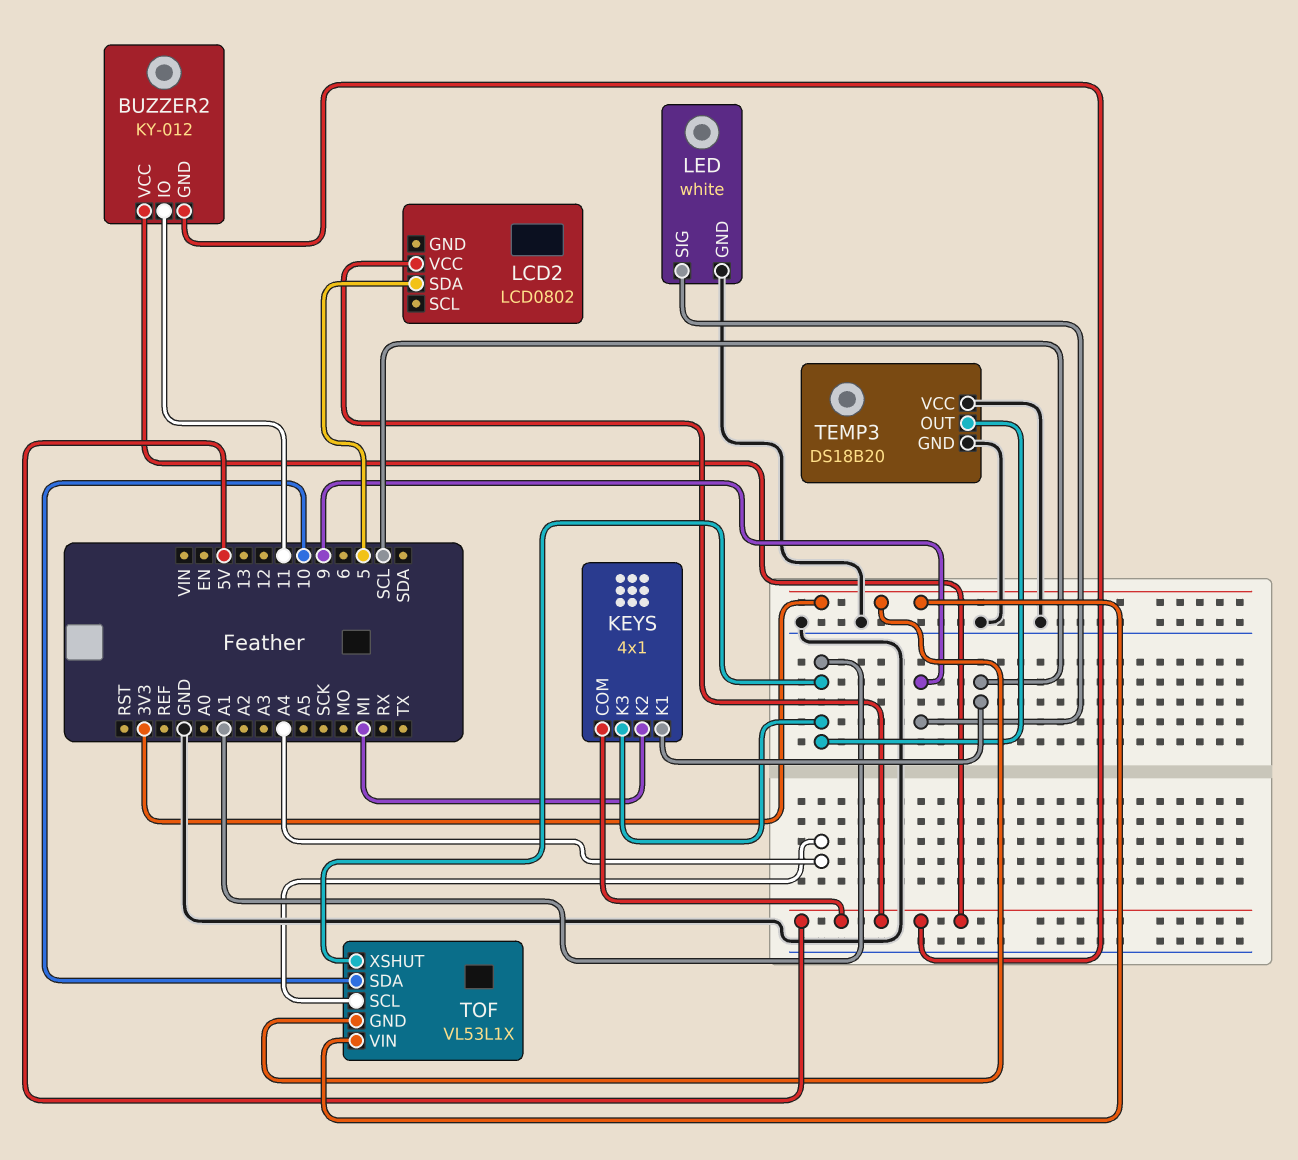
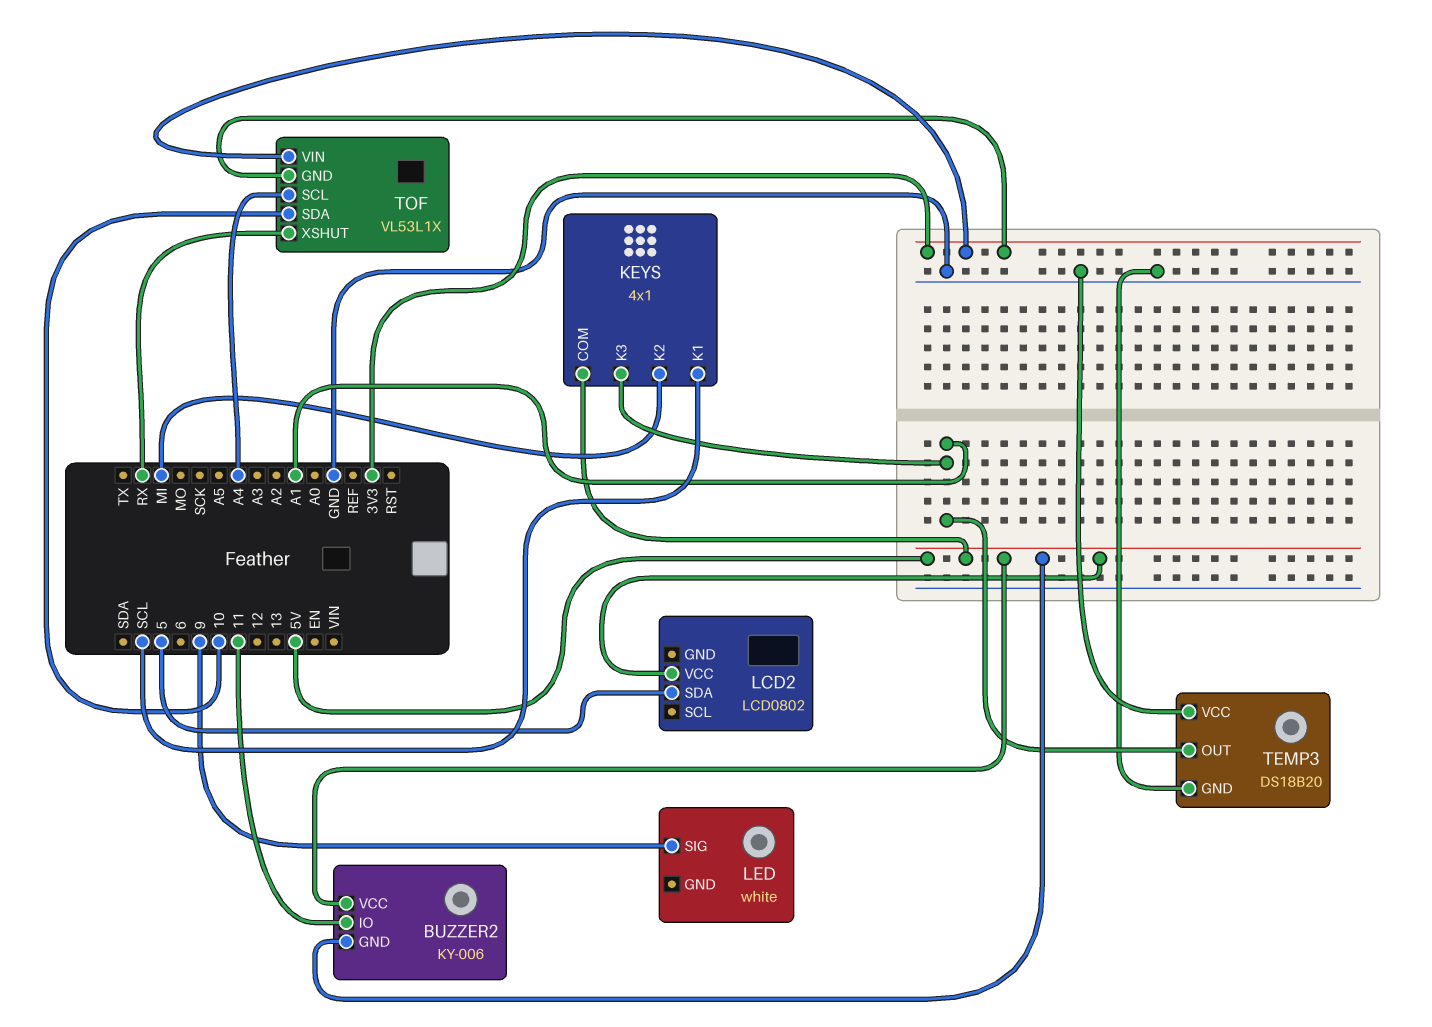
BUZZER2: KY-012 -> KY-006
LED pin GND: GND -> none
TOF pin XSHUT: A1 -> RX

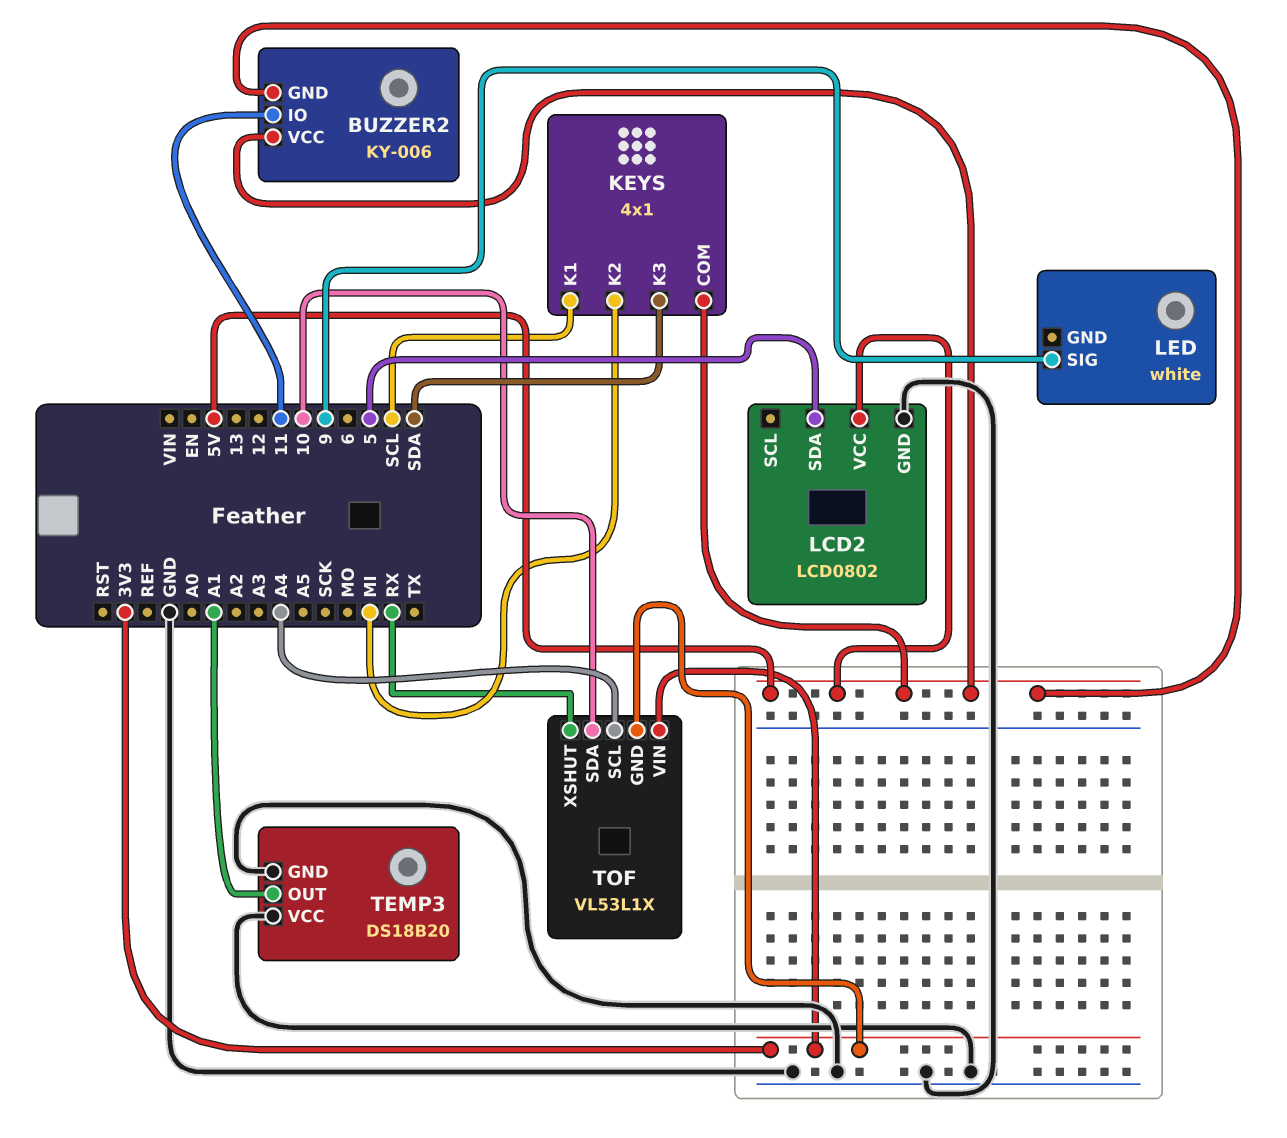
KEYS pin K3: A1 -> SDA
LCD2 pin GND: none -> GND

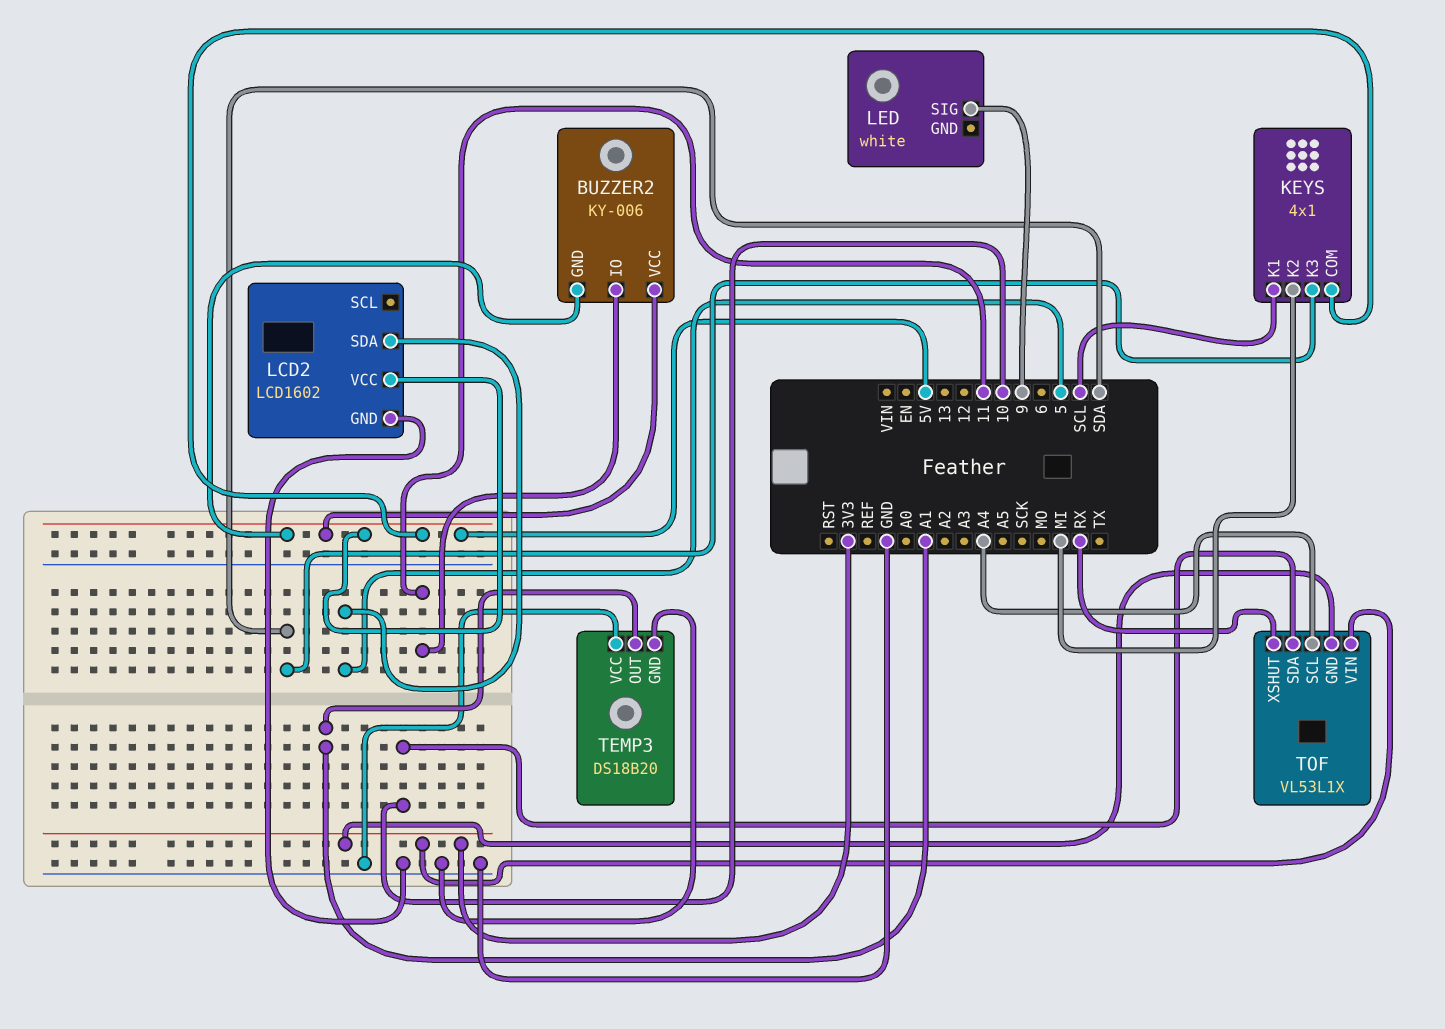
LCD2: LCD0802 -> LCD1602

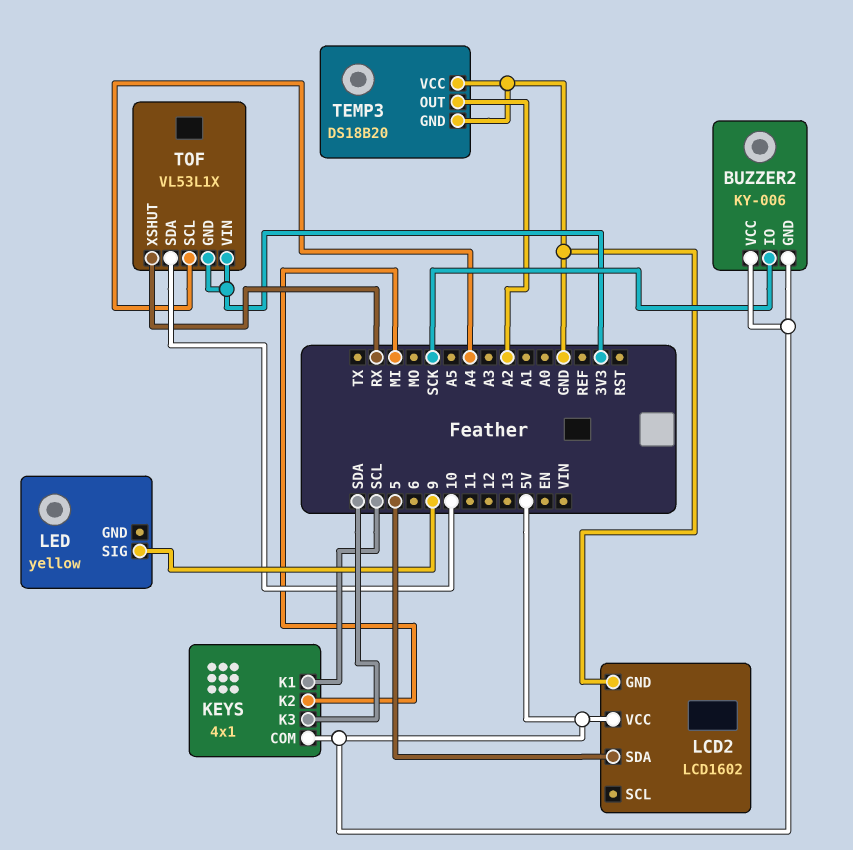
BUZZER2 pin IO: 11 -> SCK
LED: white -> yellow
TEMP3 pin OUT: A1 -> A2

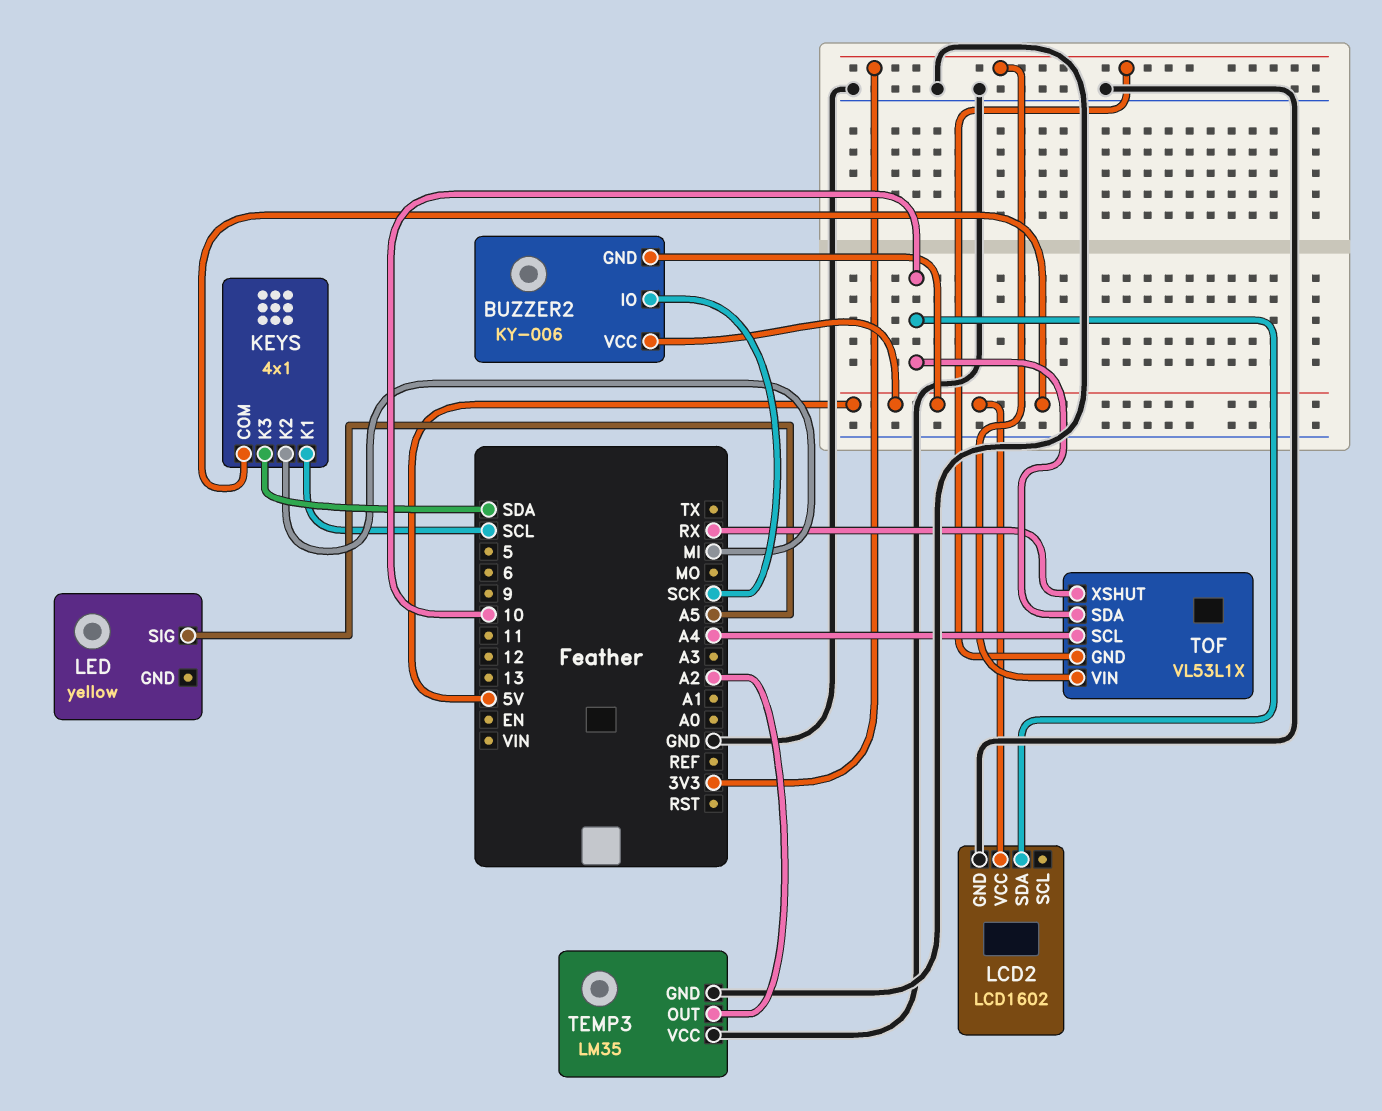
LCD2 pin SDA: 5 -> 10
LED pin SIG: 9 -> A5
TEMP3: DS18B20 -> LM35

